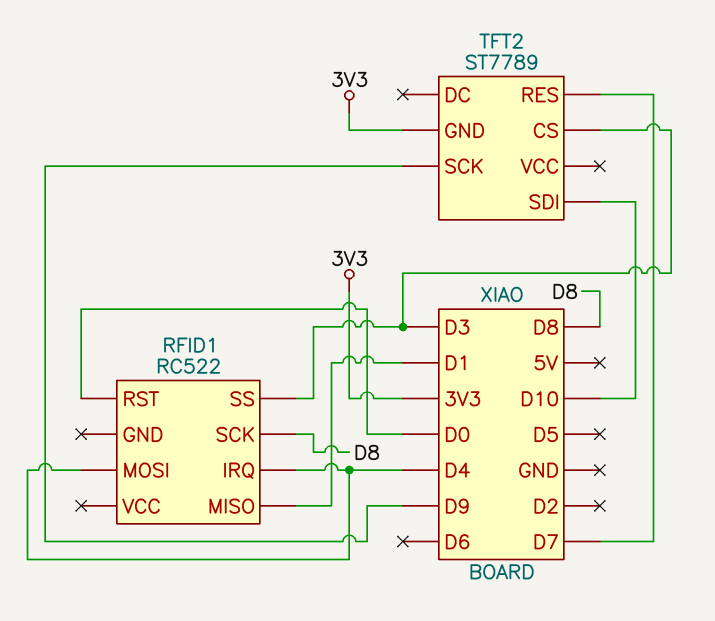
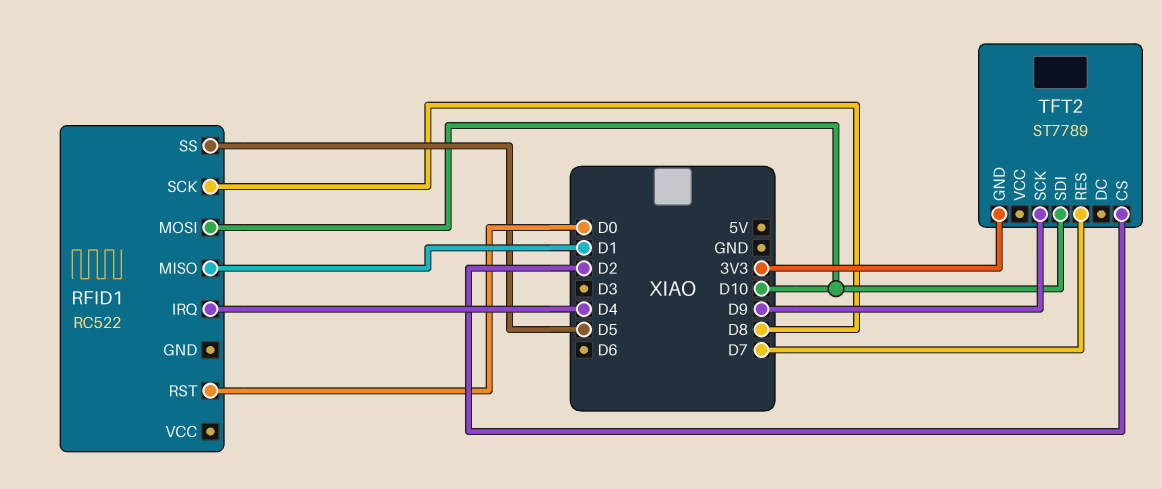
RFID1 pin MOSI: D4 -> D10
RFID1 pin SS: D3 -> D5
TFT2 pin CS: D3 -> D2

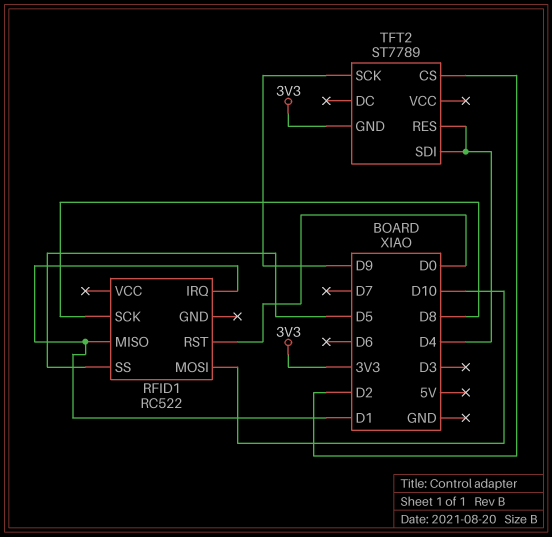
RFID1 pin IRQ: D4 -> D1
TFT2 pin RES: D7 -> D4
TFT2 pin SDI: D10 -> D4

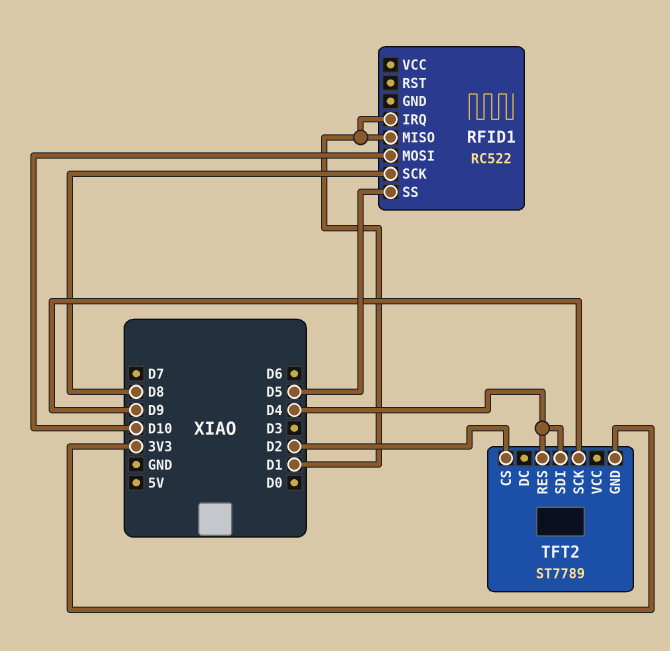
RFID1 pin RST: D0 -> none

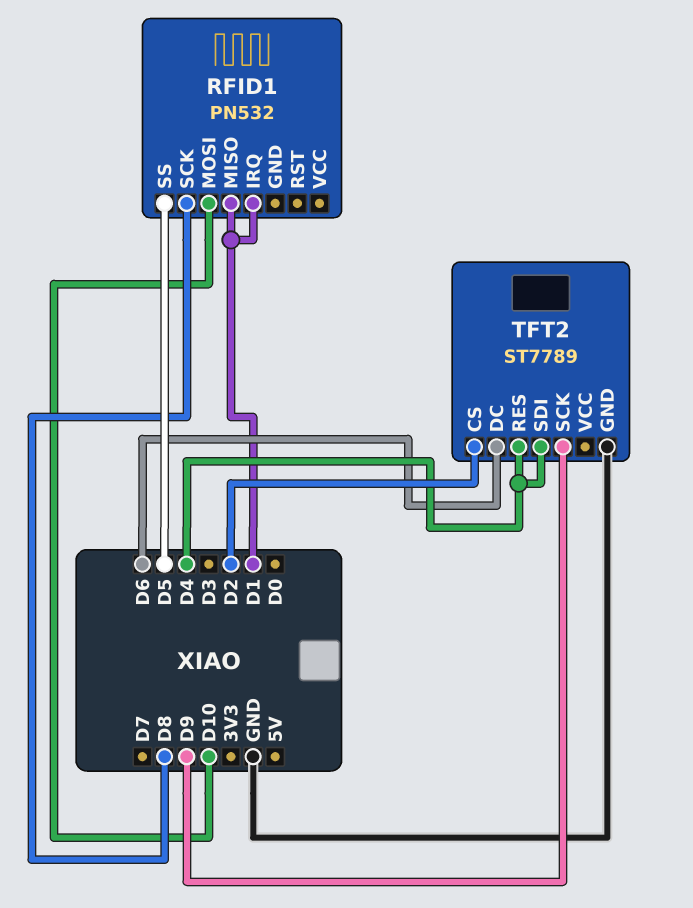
RFID1: RC522 -> PN532
TFT2 pin DC: none -> D6
TFT2 pin GND: 3V3 -> GND

